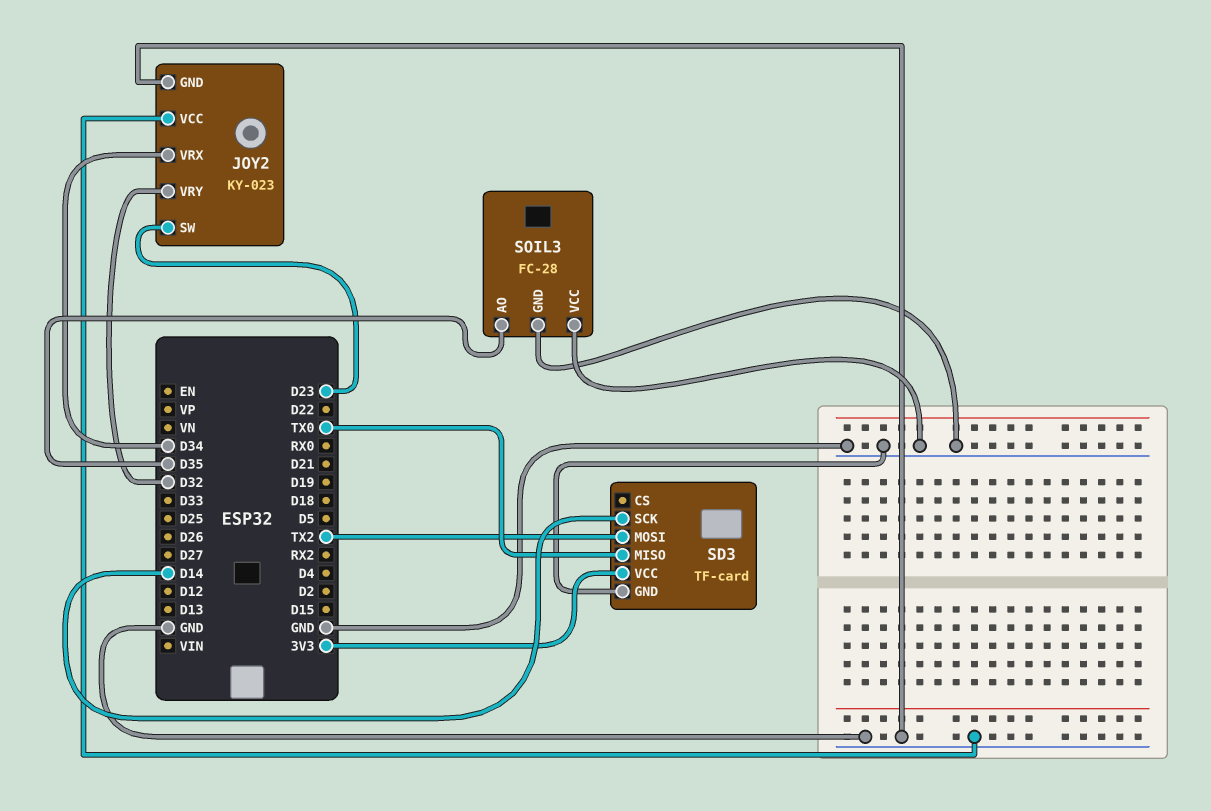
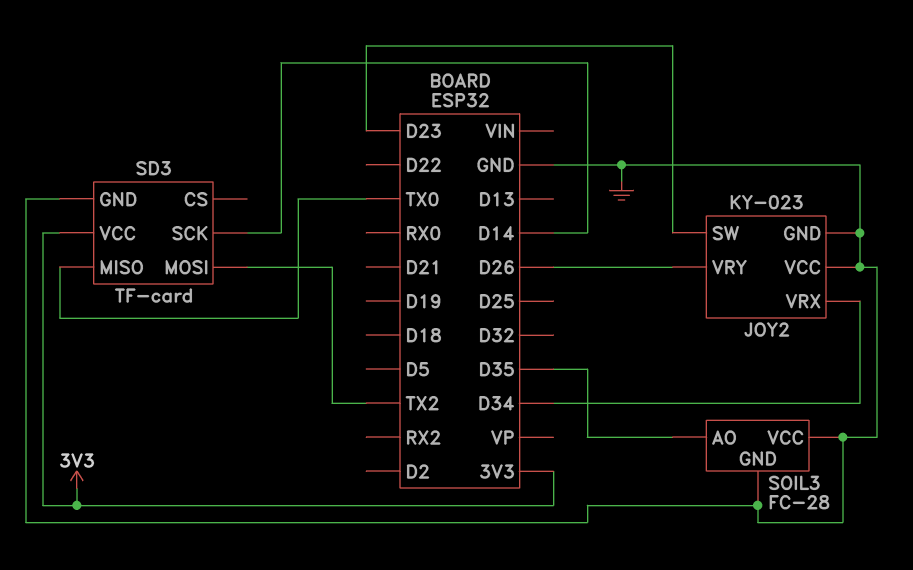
JOY2 pin VRY: D32 -> D26

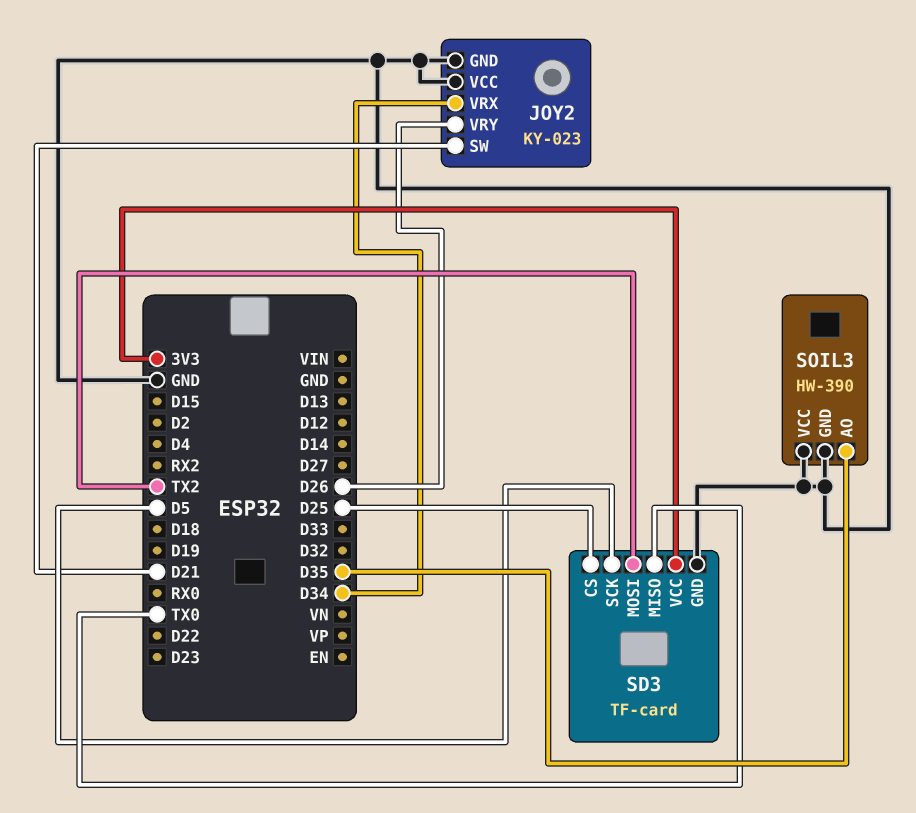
JOY2 pin SW: D23 -> D21
SD3 pin CS: none -> D25
SD3 pin SCK: D14 -> D5
SOIL3: FC-28 -> HW-390

